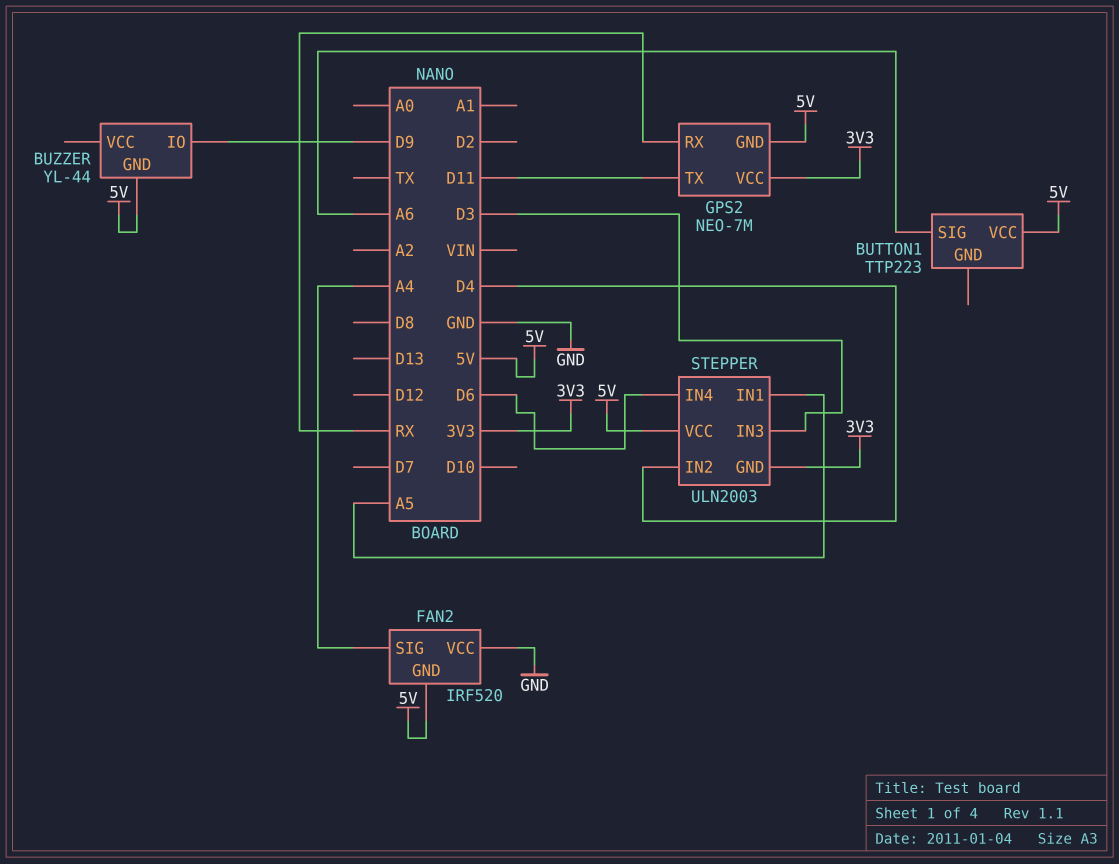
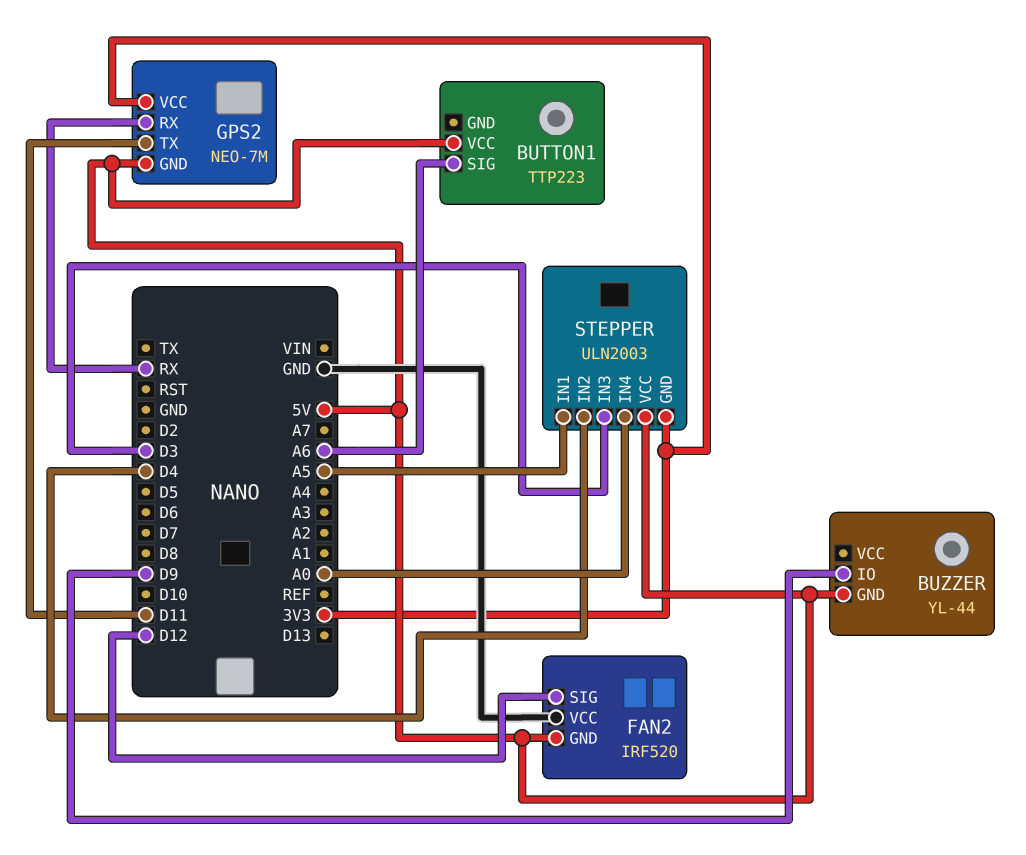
FAN2 pin SIG: A4 -> D12
STEPPER pin IN4: D6 -> A0

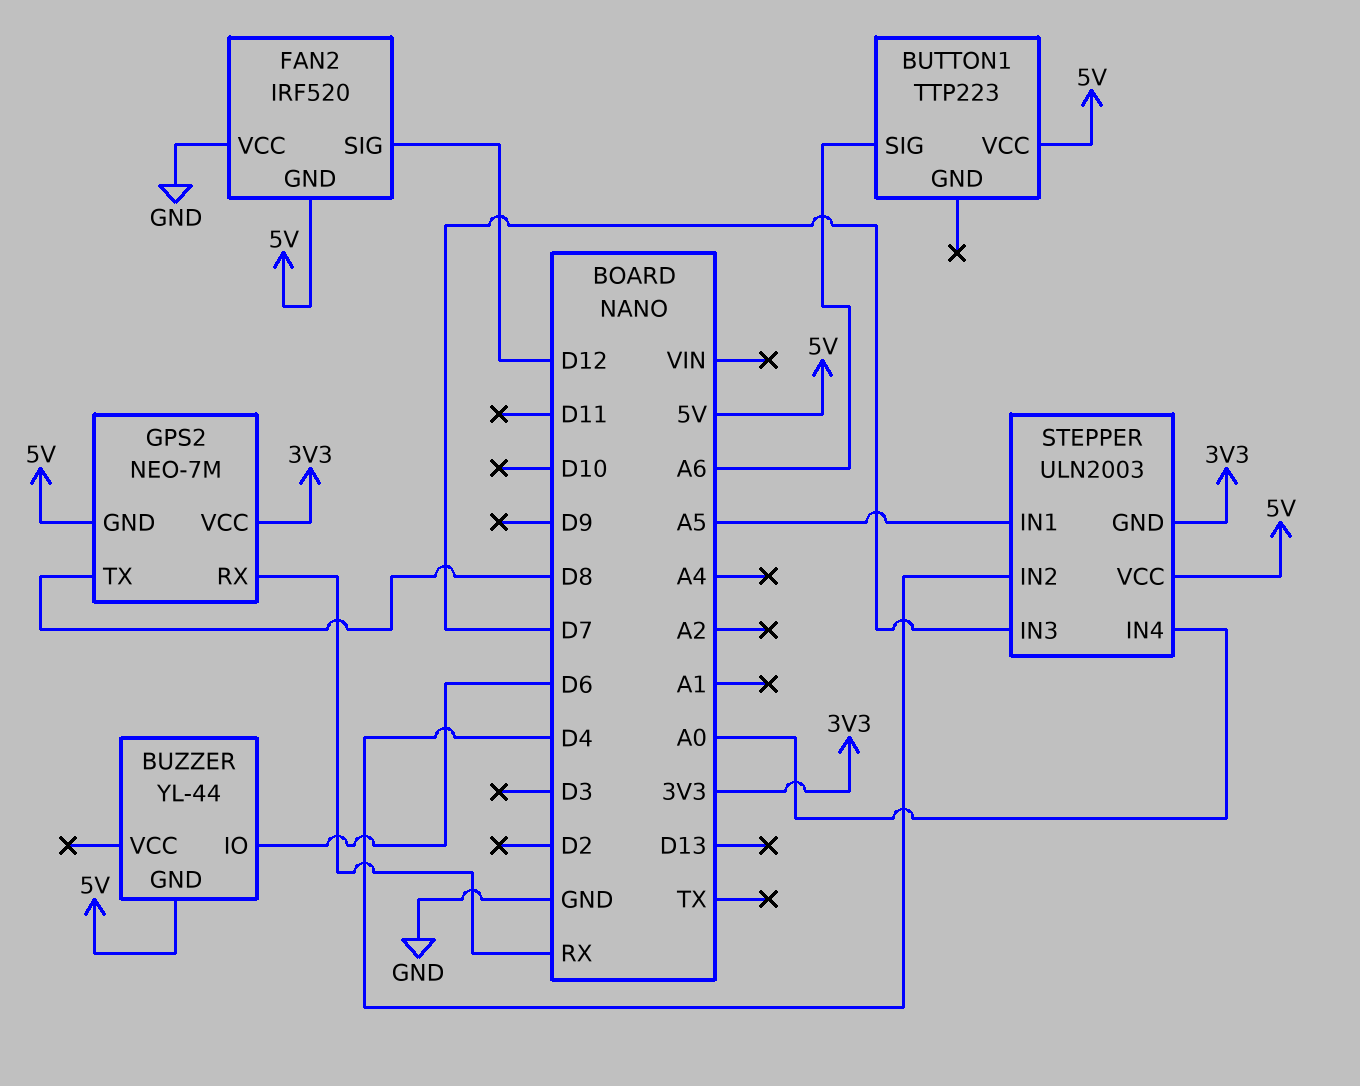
BUZZER pin IO: D9 -> D6
GPS2 pin TX: D11 -> D8
STEPPER pin IN3: D3 -> D7

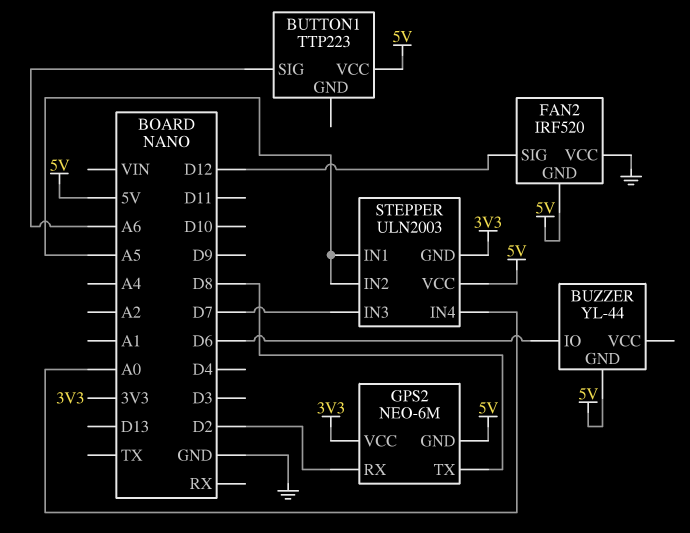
GPS2: NEO-7M -> NEO-6M
GPS2 pin RX: RX -> D2
STEPPER pin IN2: D4 -> A5

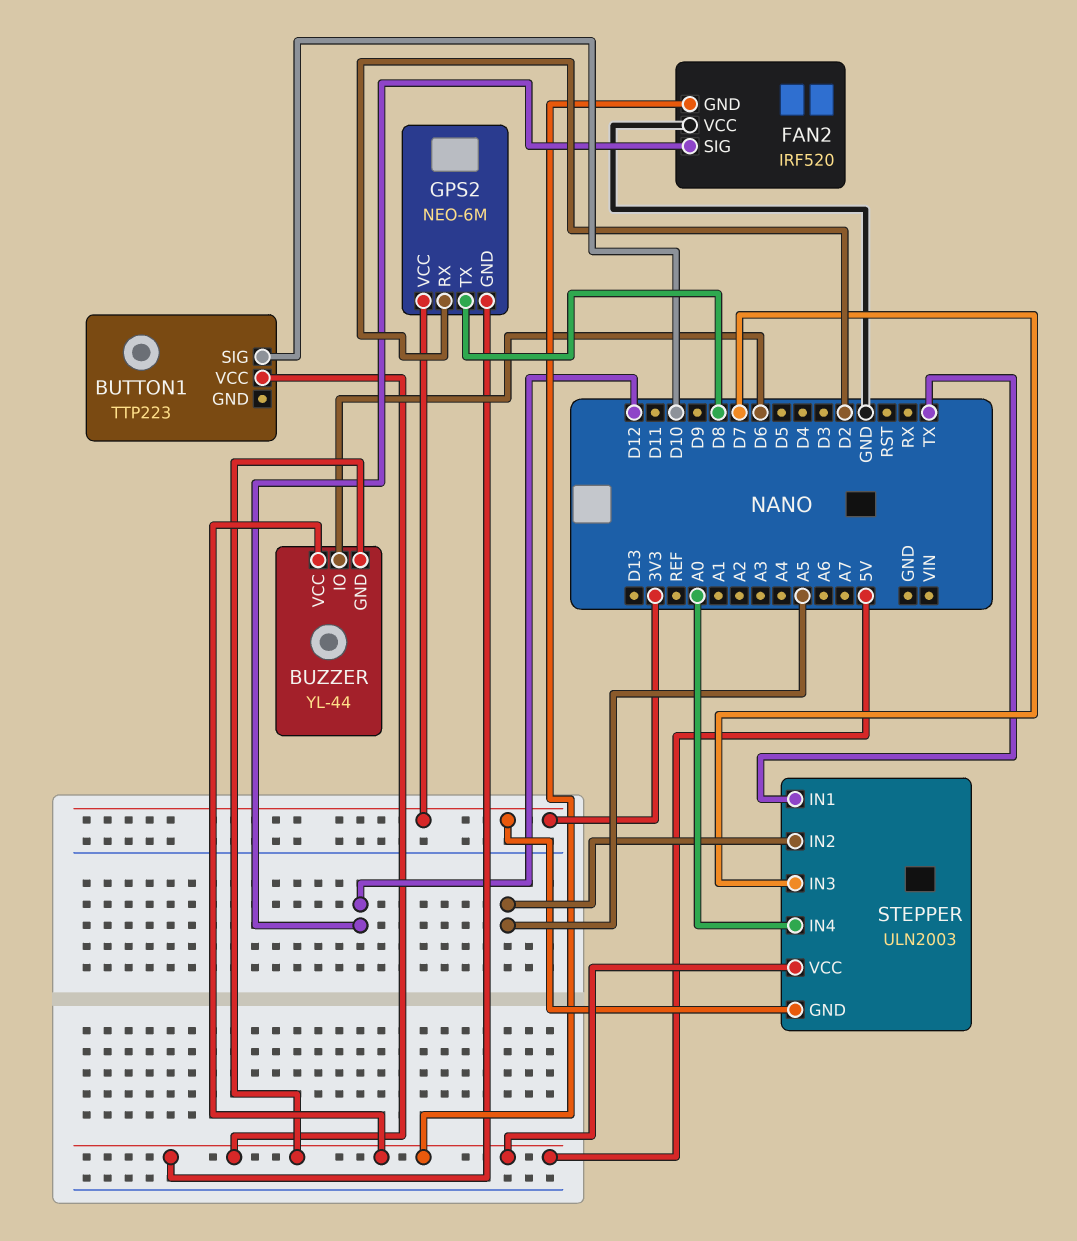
BUTTON1 pin SIG: A6 -> D10
BUZZER pin VCC: none -> 5V
STEPPER pin IN1: A5 -> TX

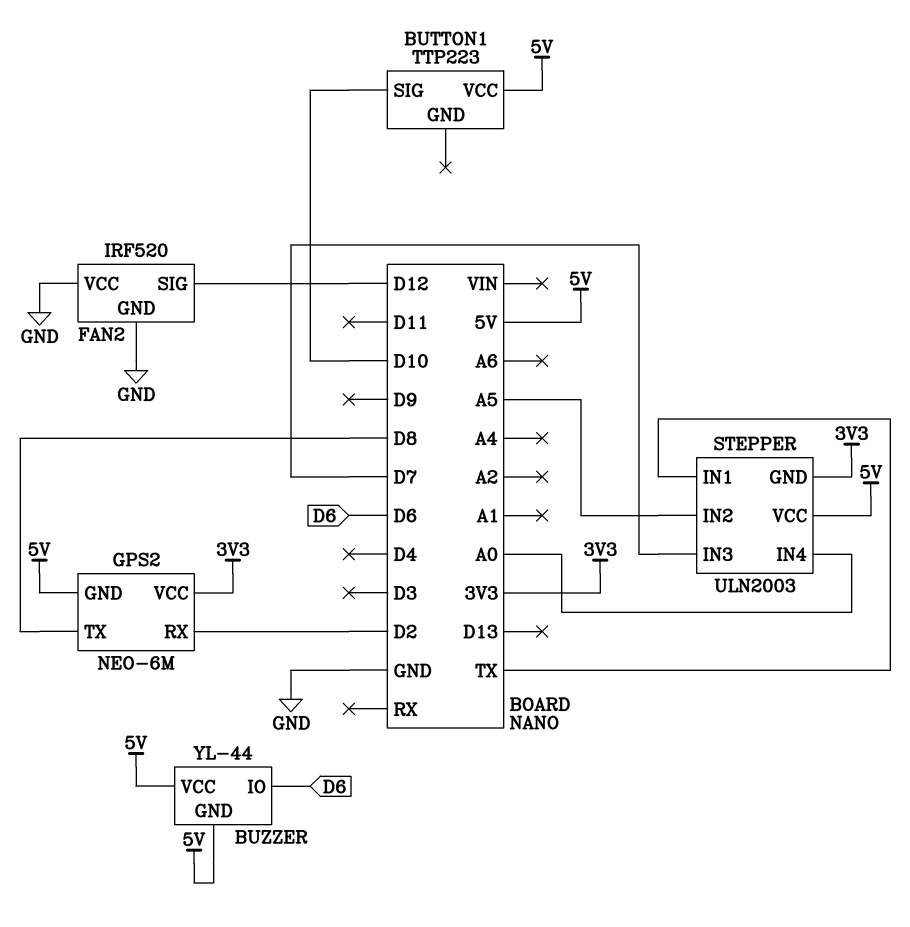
FAN2 pin GND: 5V -> GND

